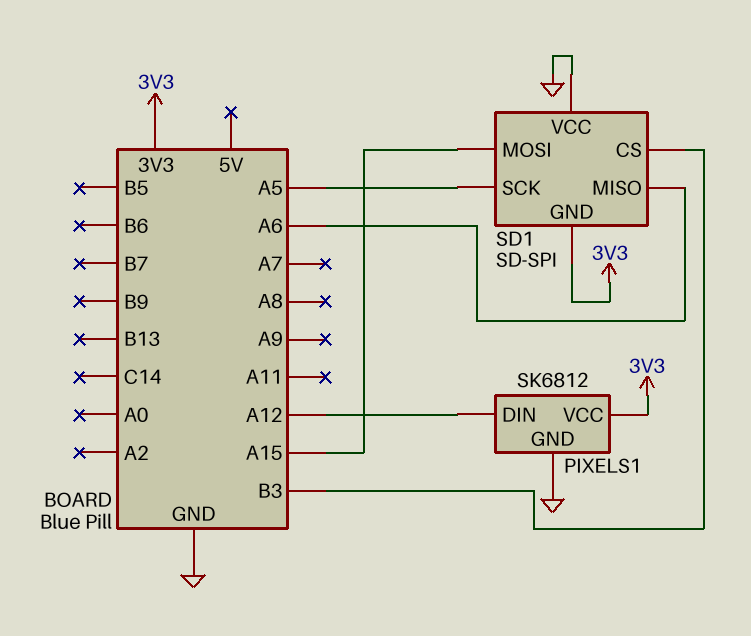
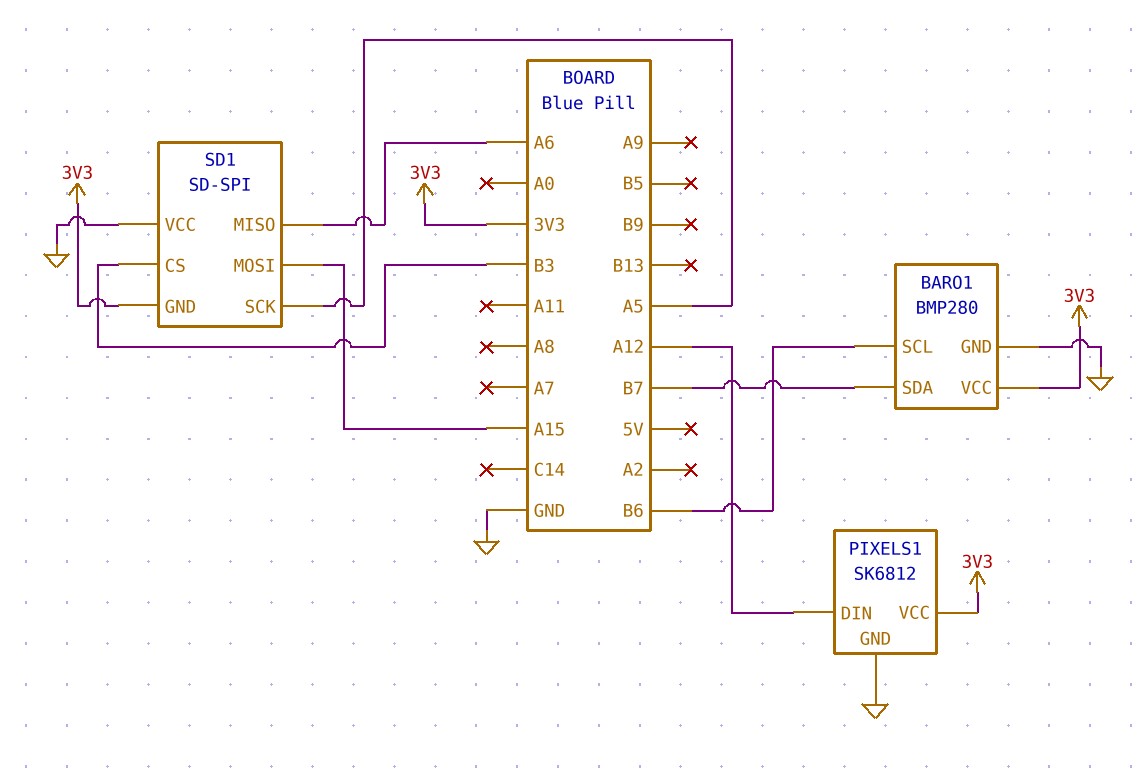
BARO1: none -> BMP280
BARO1 pin GND: none -> GND
BARO1 pin SCL: none -> B6
BARO1 pin SDA: none -> B7
BARO1 pin VCC: none -> 3V3

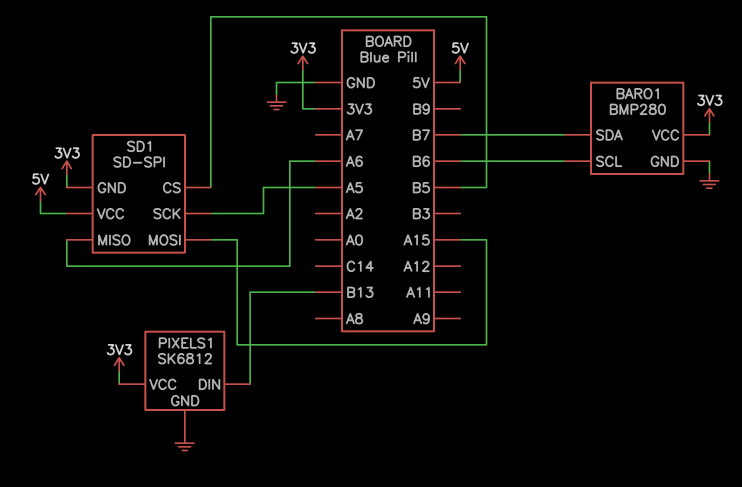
PIXELS1 pin DIN: A12 -> B13
SD1 pin CS: B3 -> B5
SD1 pin VCC: GND -> 5V

